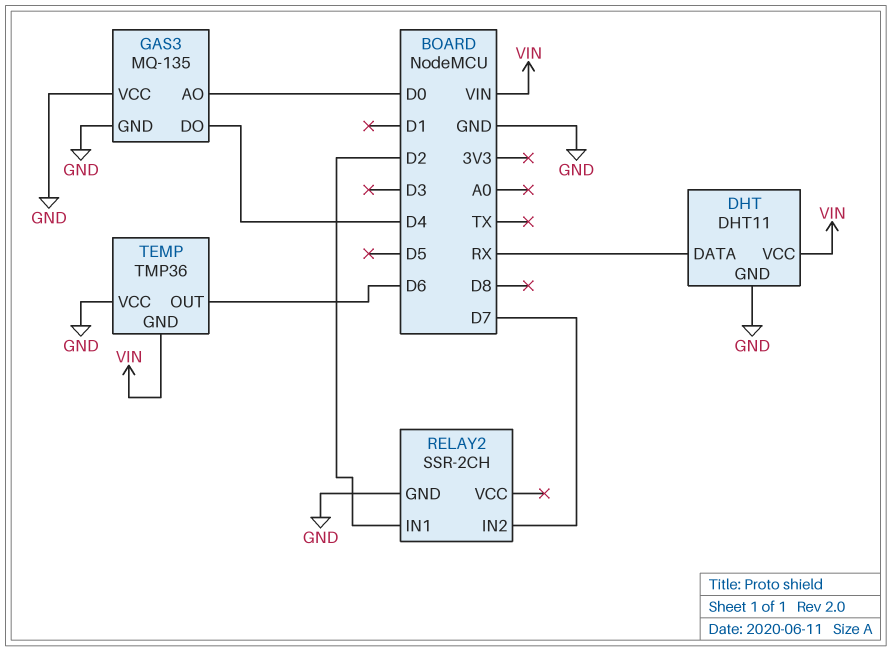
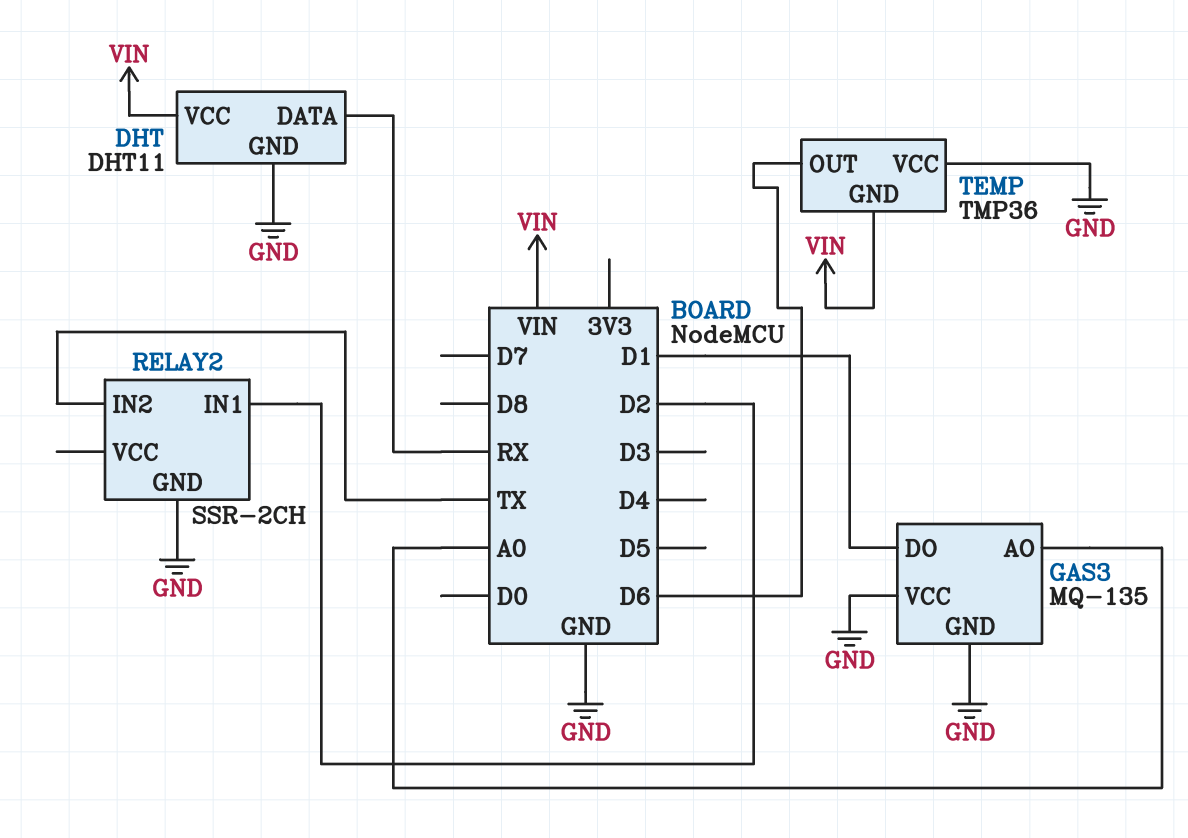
GAS3 pin AO: D0 -> A0
GAS3 pin DO: D4 -> D1
RELAY2 pin IN2: D7 -> TX

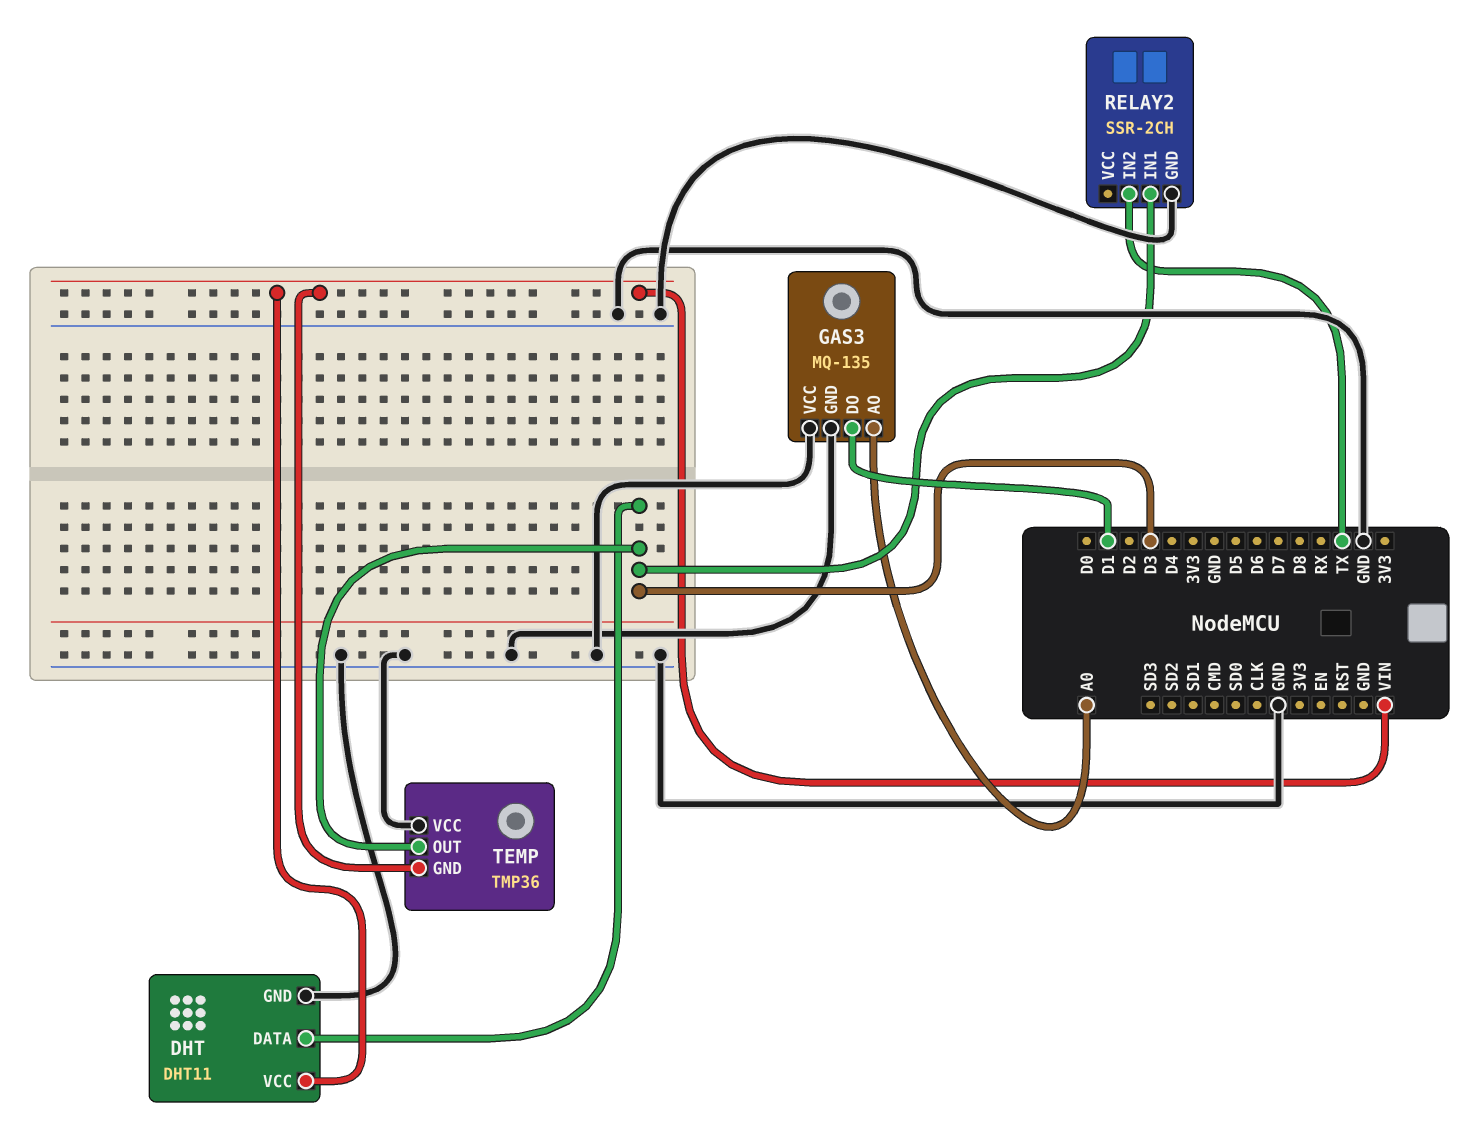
DHT pin DATA: RX -> D3
RELAY2 pin IN1: D2 -> D3
TEMP pin OUT: D6 -> D3

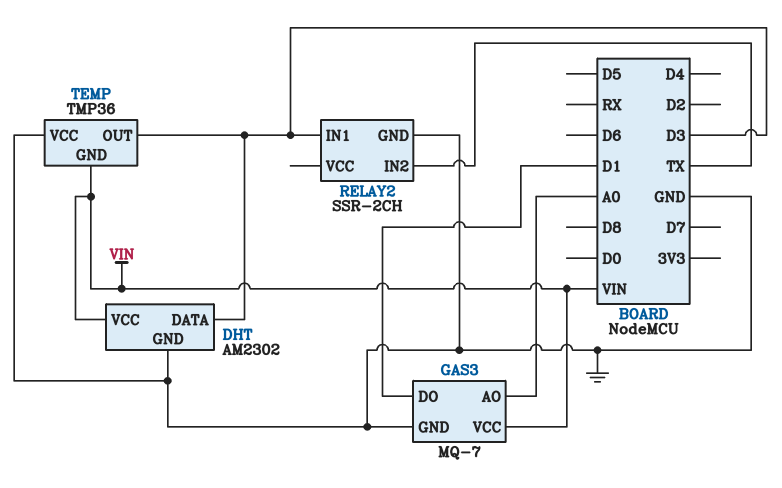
DHT: DHT11 -> AM2302
GAS3: MQ-135 -> MQ-7
GAS3 pin VCC: GND -> VIN

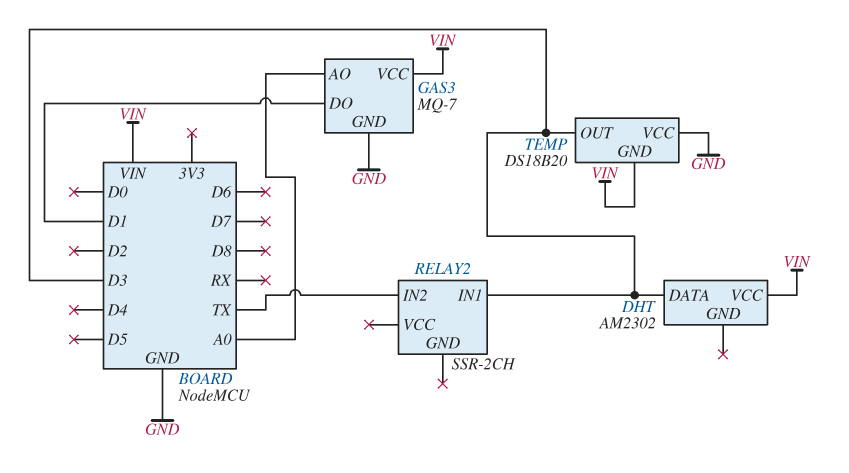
DHT pin GND: GND -> none
RELAY2 pin GND: GND -> none
TEMP: TMP36 -> DS18B20

